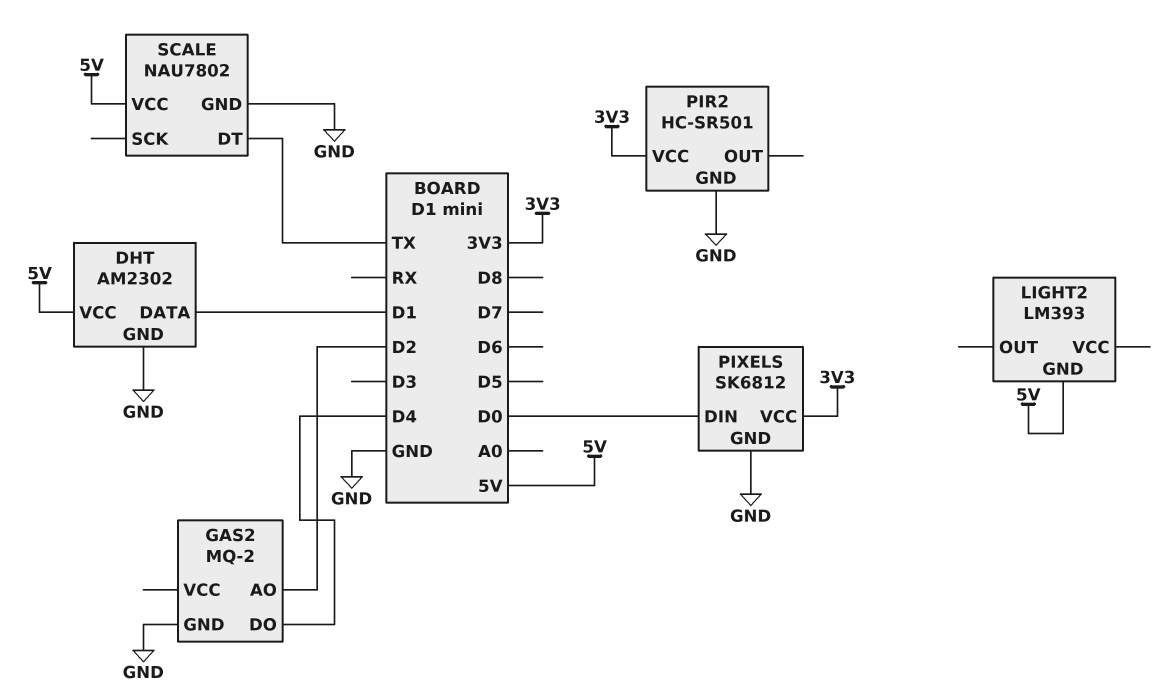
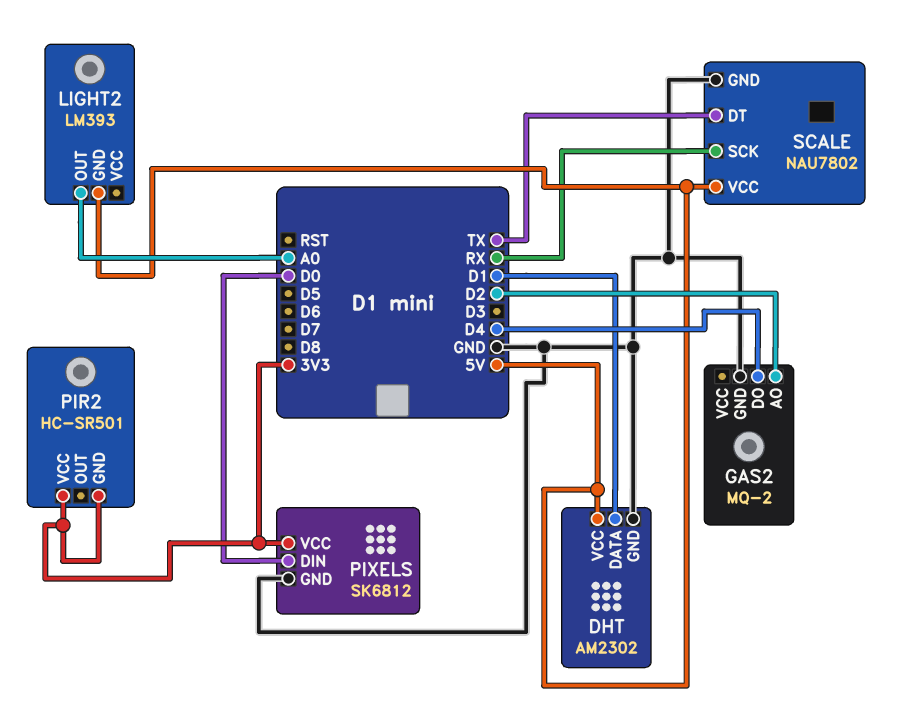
LIGHT2 pin OUT: none -> A0
PIR2 pin GND: GND -> 3V3
SCALE pin SCK: none -> RX

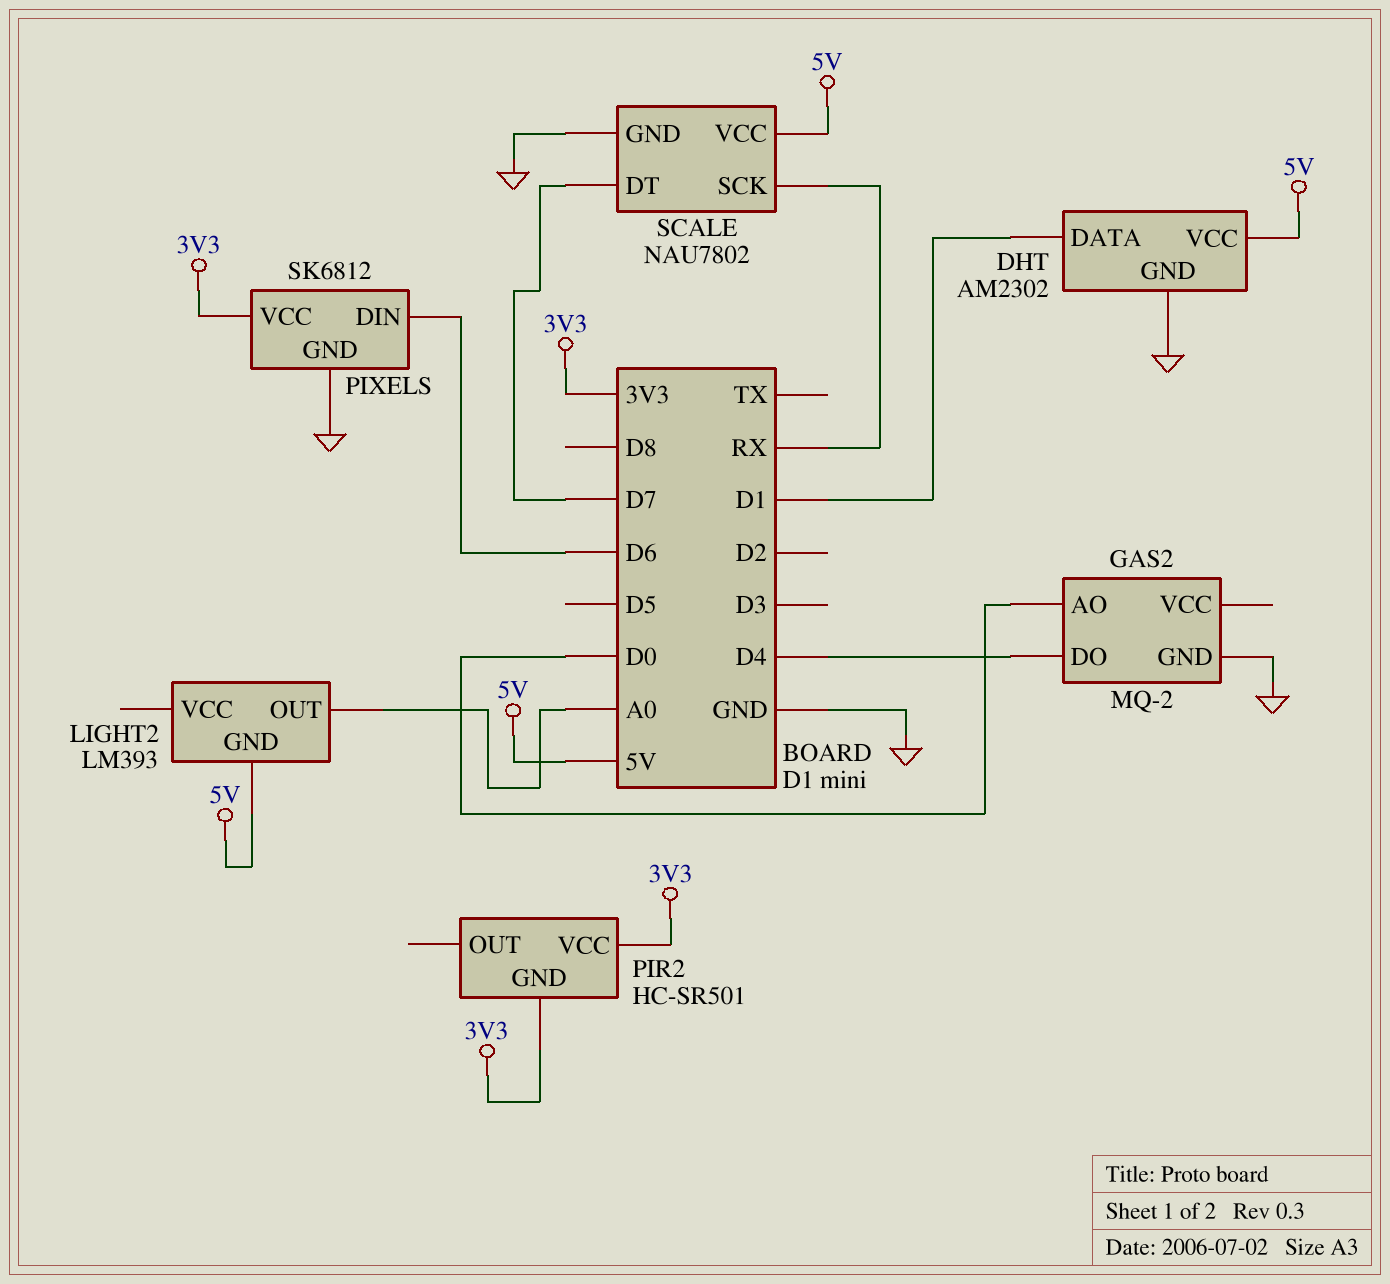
GAS2 pin AO: D2 -> D0
PIXELS pin DIN: D0 -> D6
SCALE pin DT: TX -> D7

